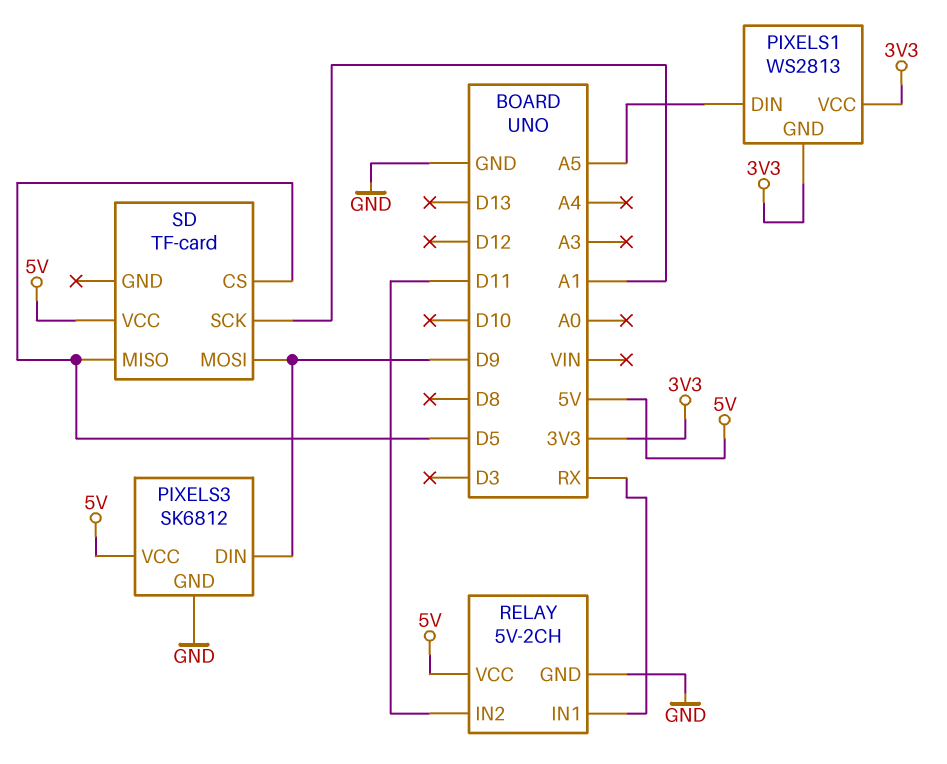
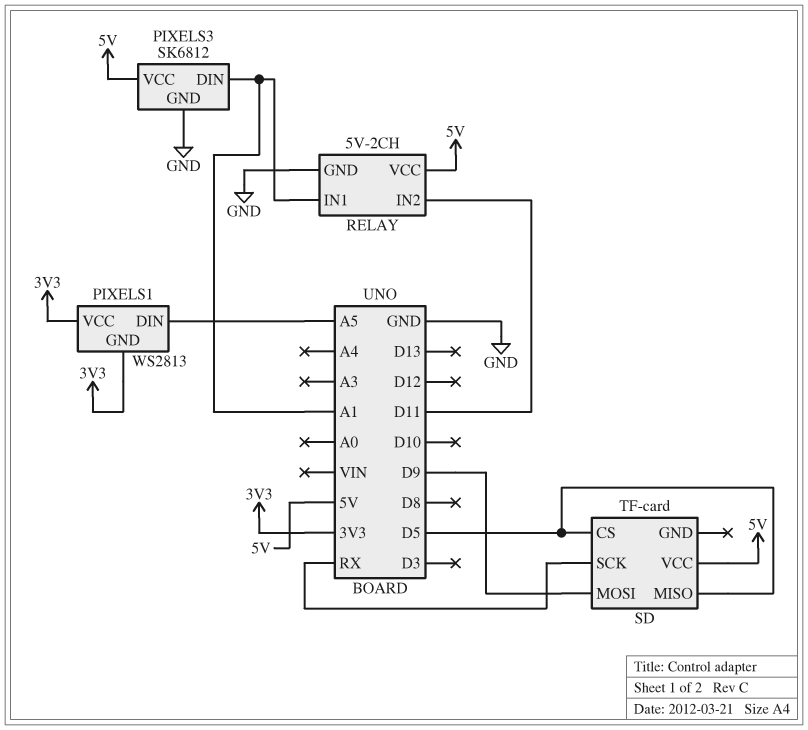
PIXELS3 pin DIN: D9 -> A1
RELAY pin IN1: RX -> A1
SD pin SCK: A1 -> RX

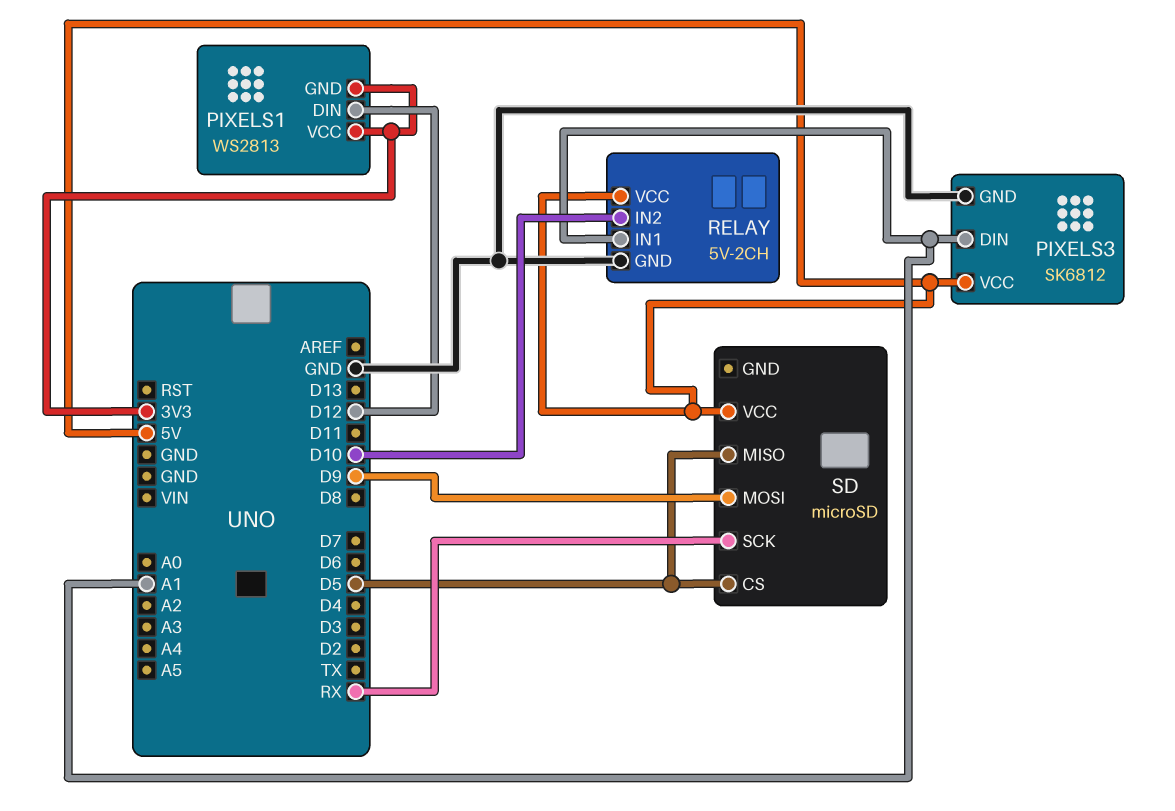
PIXELS1 pin DIN: A5 -> D12
RELAY pin IN2: D11 -> D10
SD: TF-card -> microSD

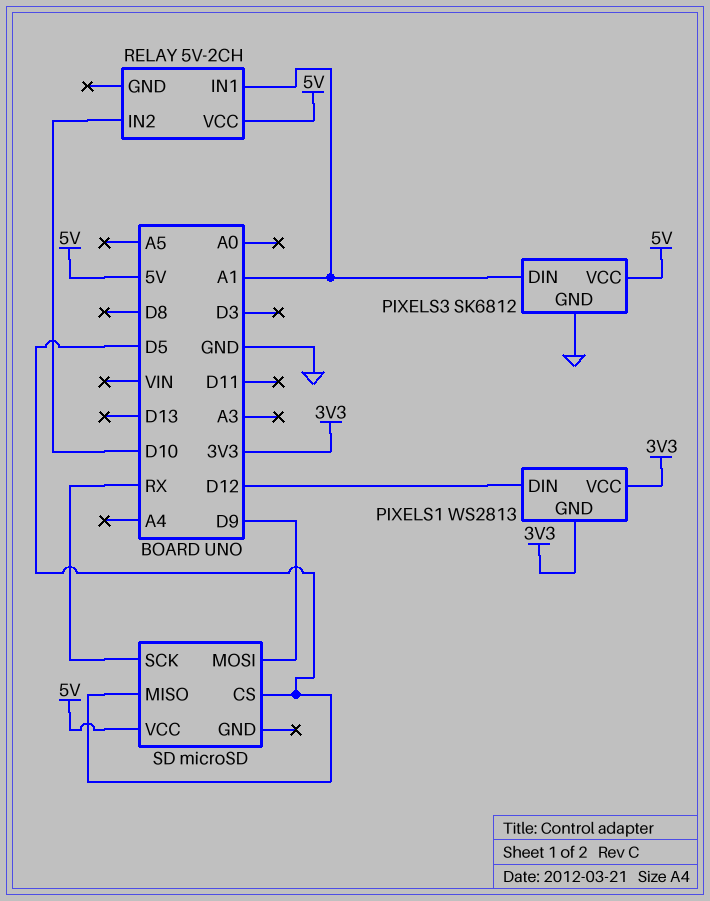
RELAY pin GND: GND -> none

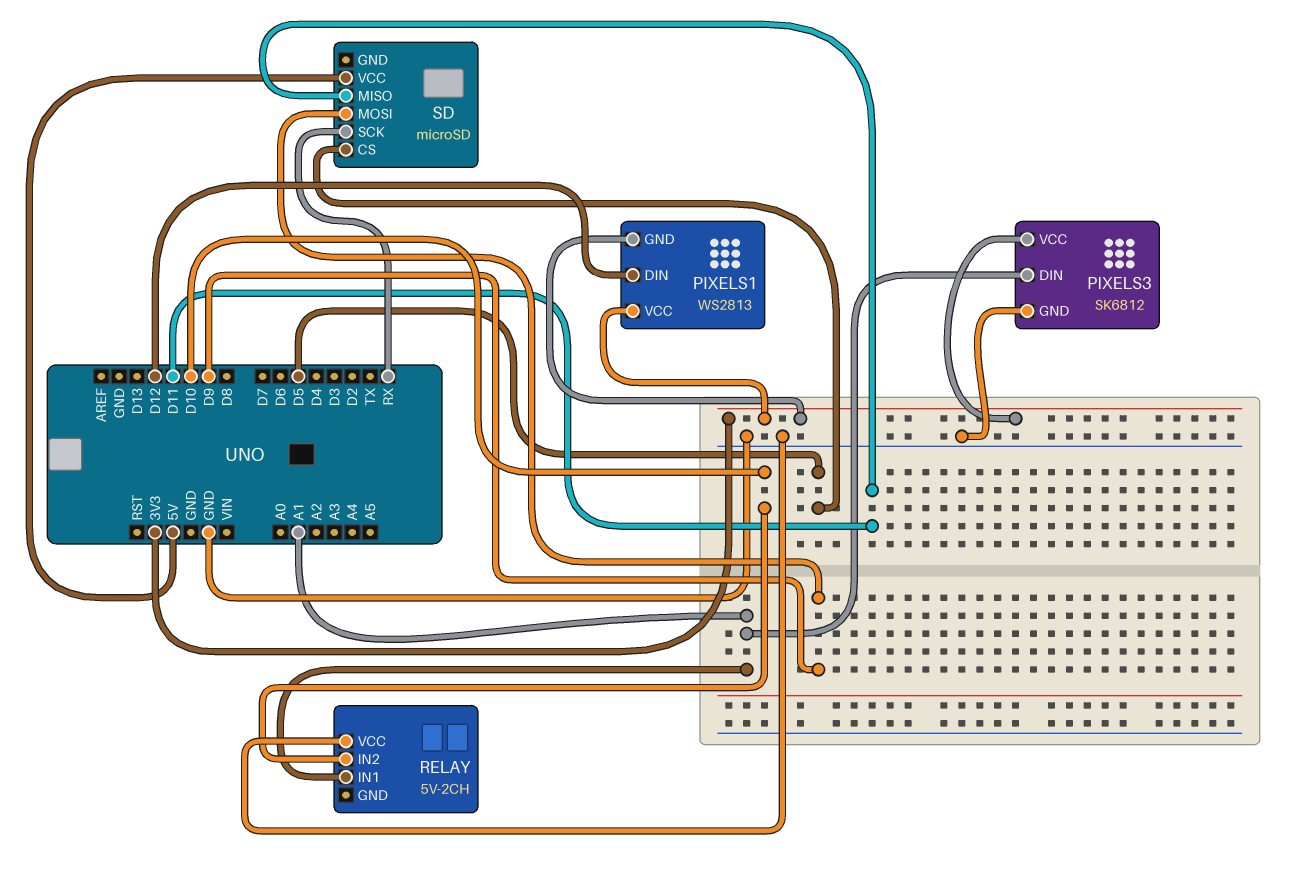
PIXELS3 pin VCC: 5V -> 3V3
RELAY pin VCC: 5V -> GND
SD pin MISO: D5 -> D11

